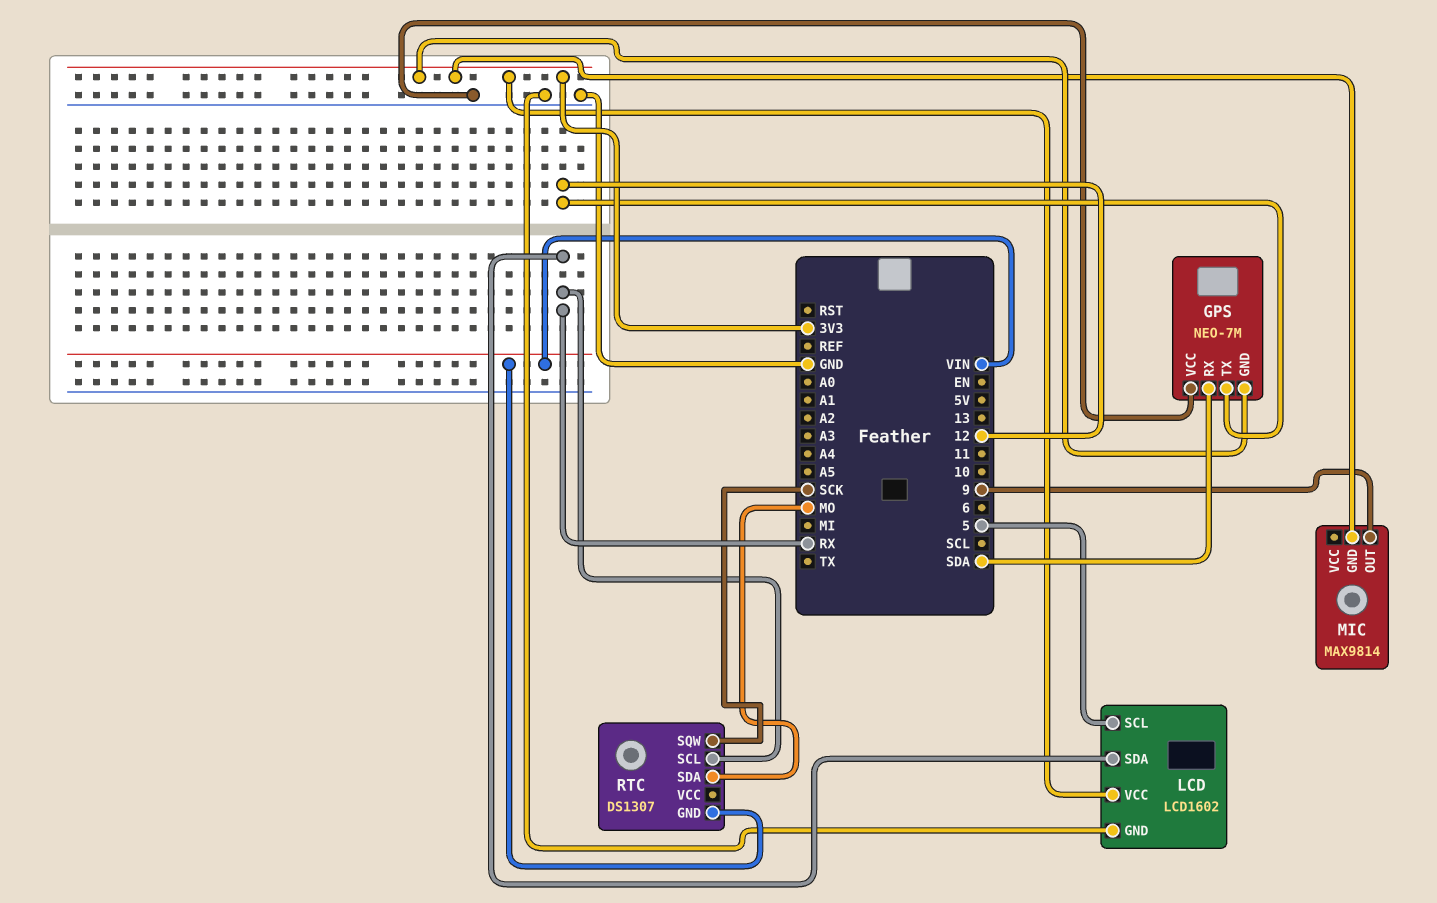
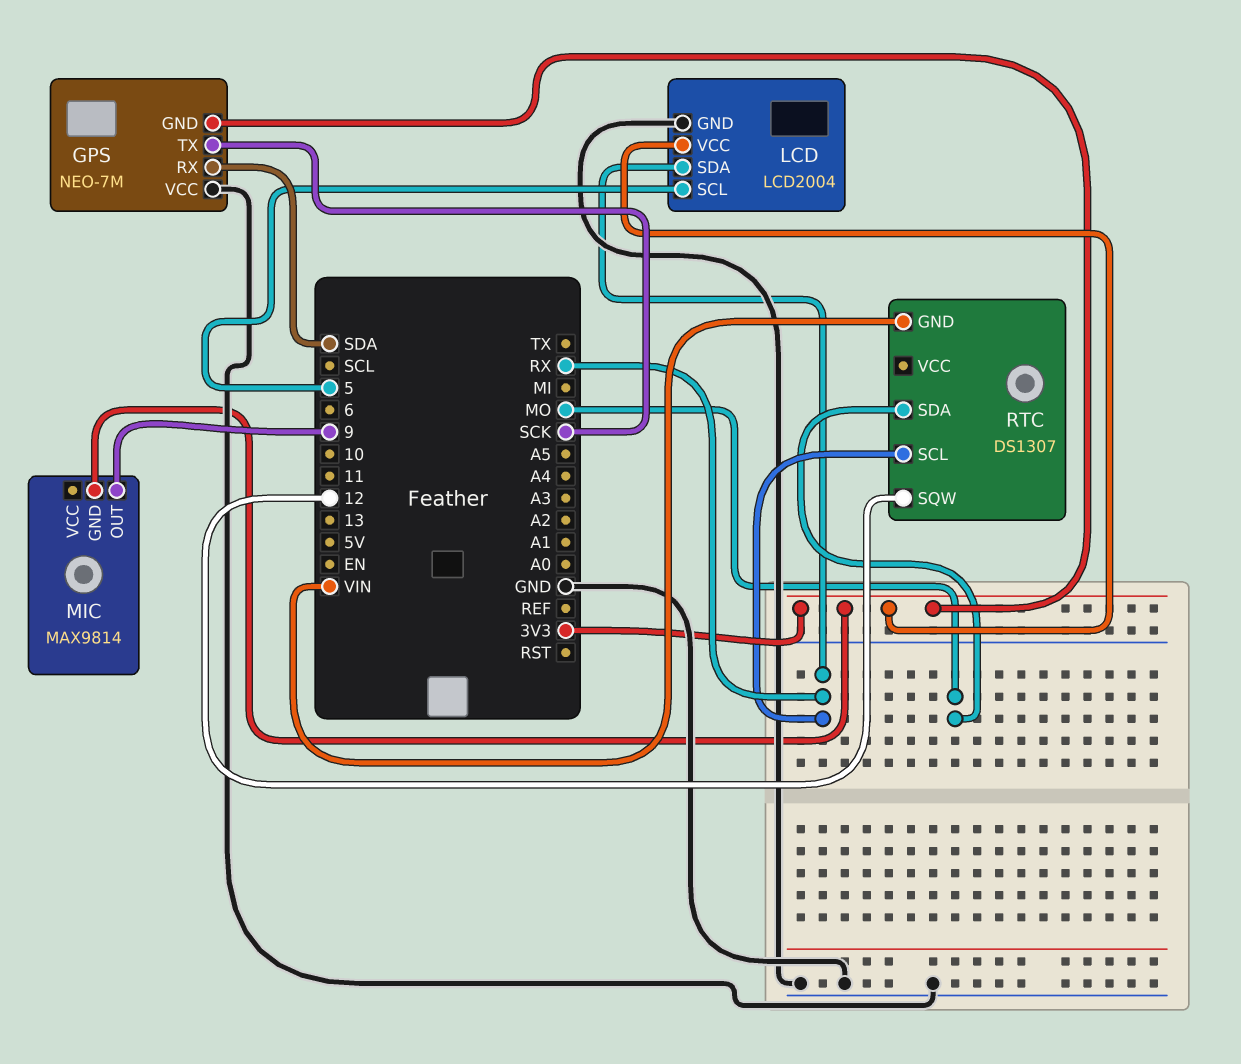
GPS pin TX: 12 -> SCK
LCD: LCD1602 -> LCD2004
RTC pin SQW: SCK -> 12

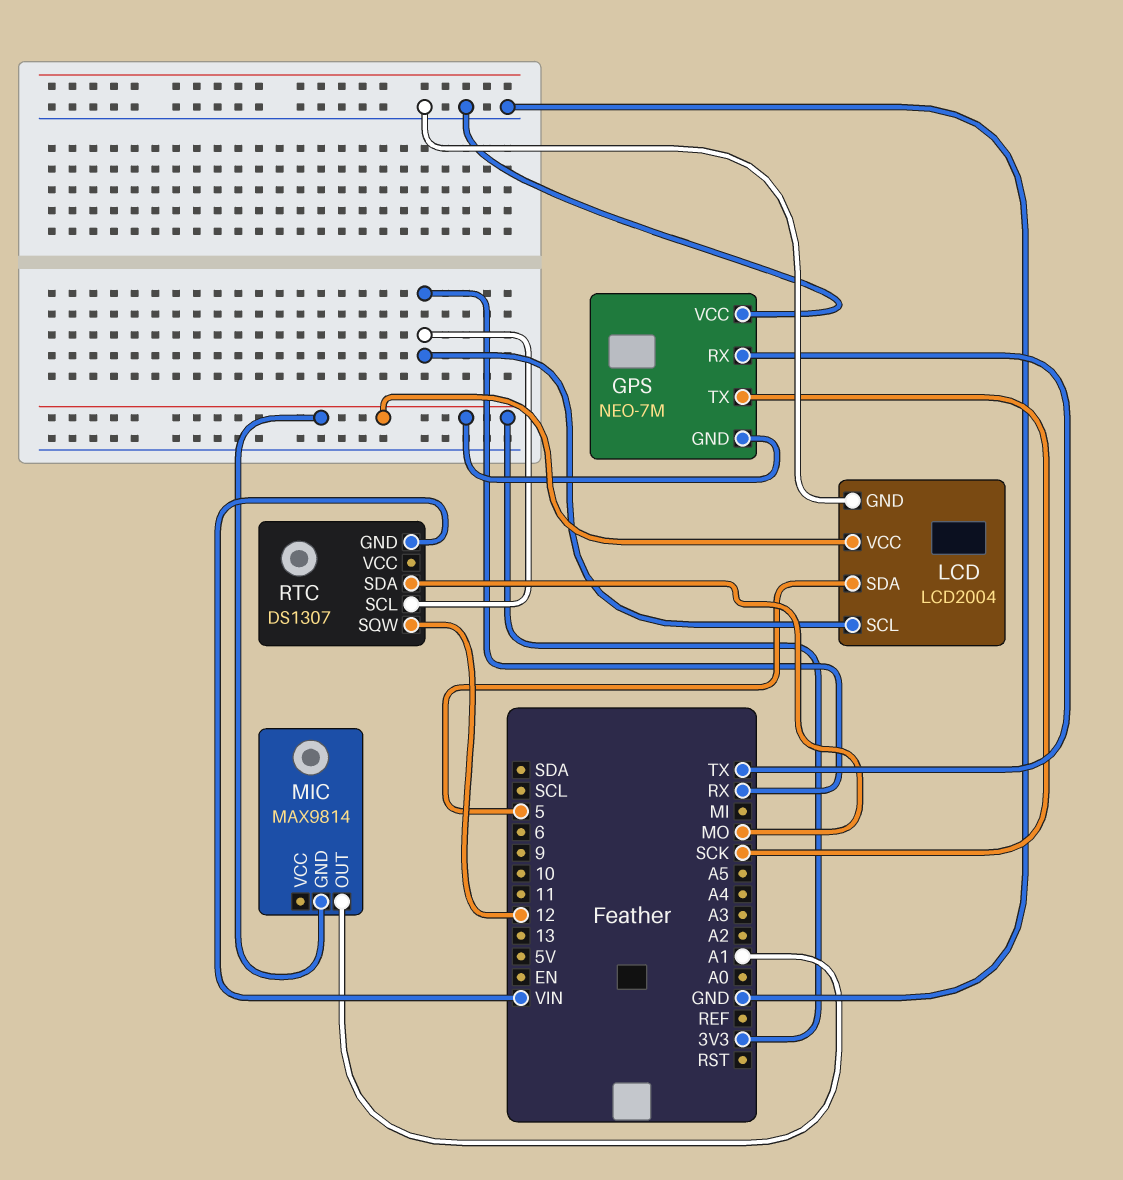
GPS pin RX: SDA -> TX
LCD pin SCL: 5 -> RX
LCD pin SDA: RX -> 5
MIC pin OUT: 9 -> A1

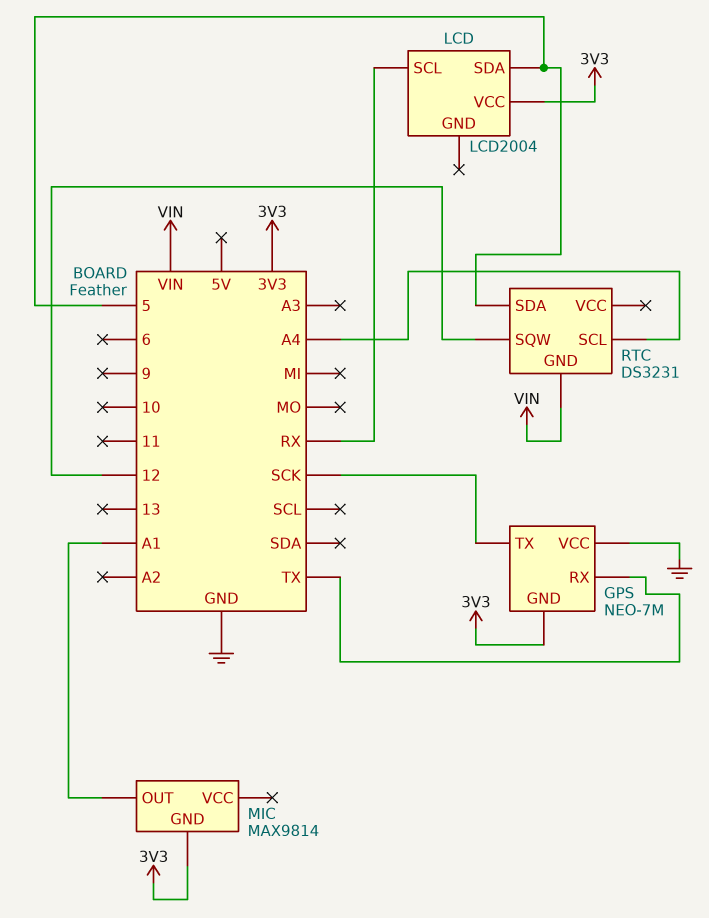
LCD pin GND: GND -> none
RTC: DS1307 -> DS3231
RTC pin SCL: RX -> A4
RTC pin SDA: MO -> 5

